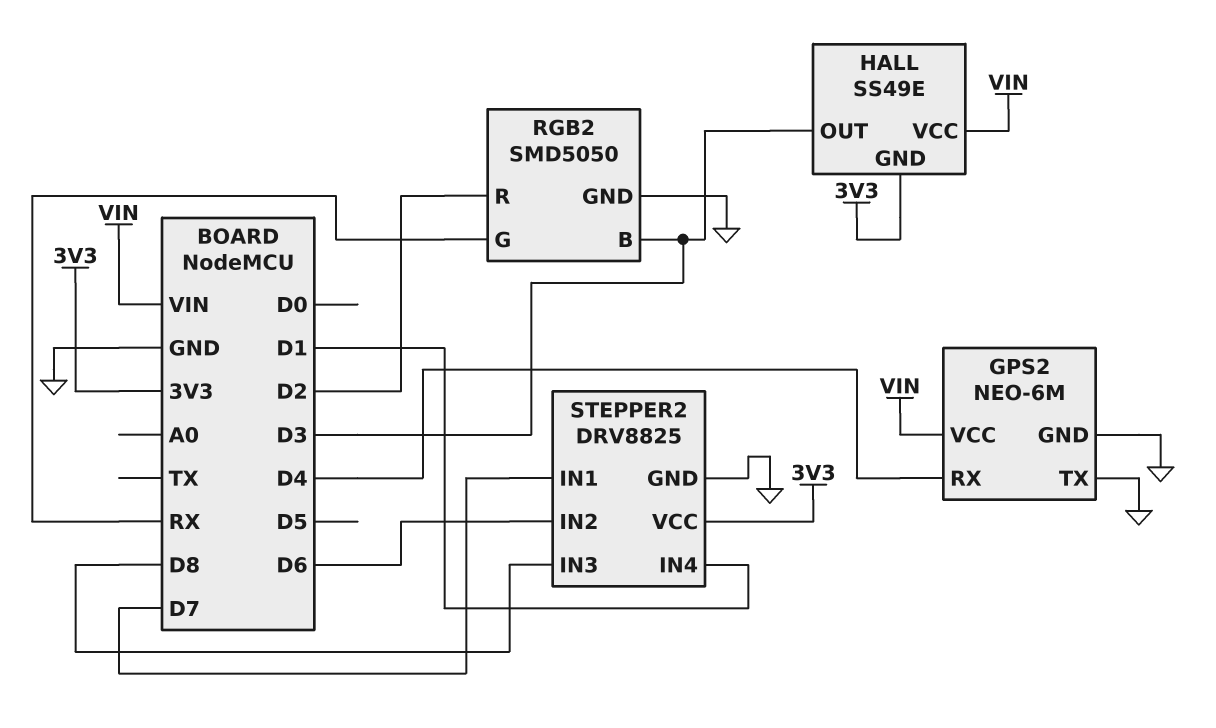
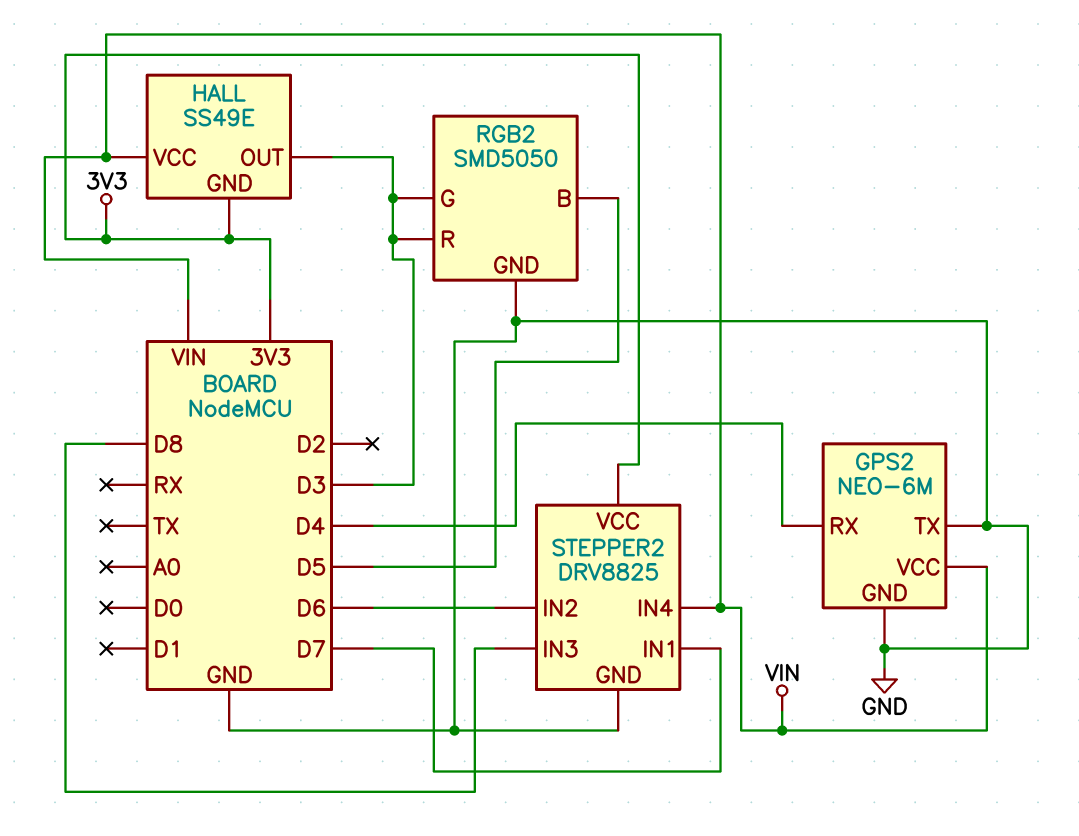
RGB2 pin B: D3 -> D5
RGB2 pin G: RX -> D3
RGB2 pin R: D2 -> D3
STEPPER2 pin IN4: D1 -> VIN

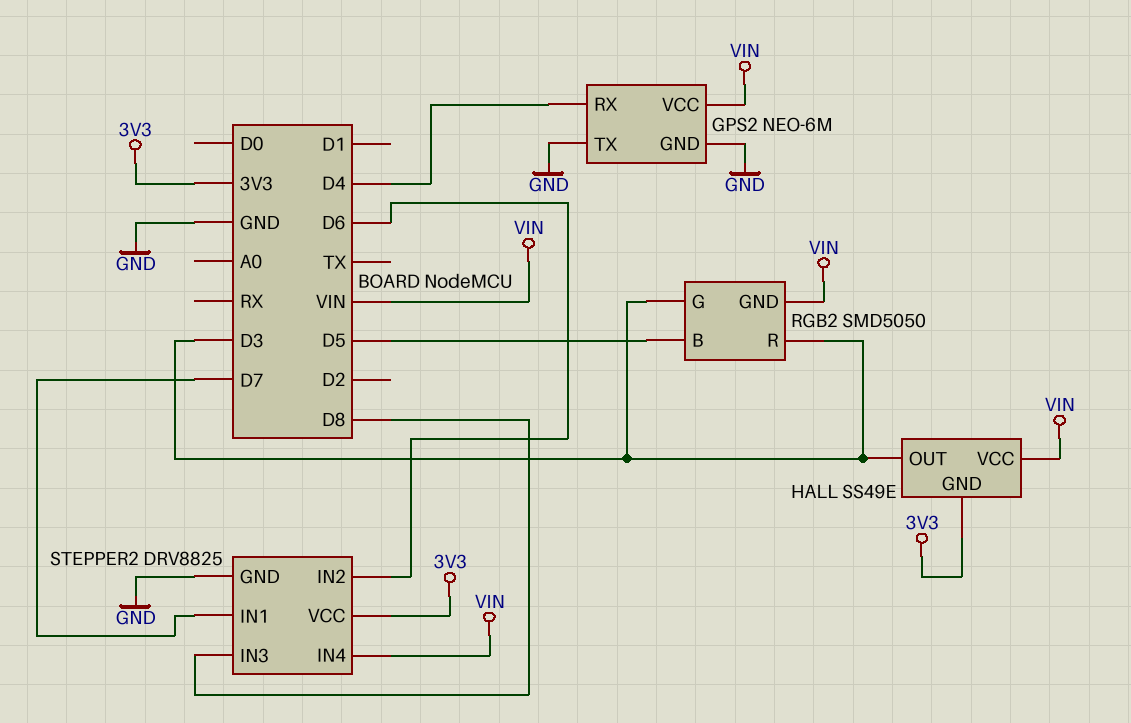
RGB2 pin GND: GND -> VIN

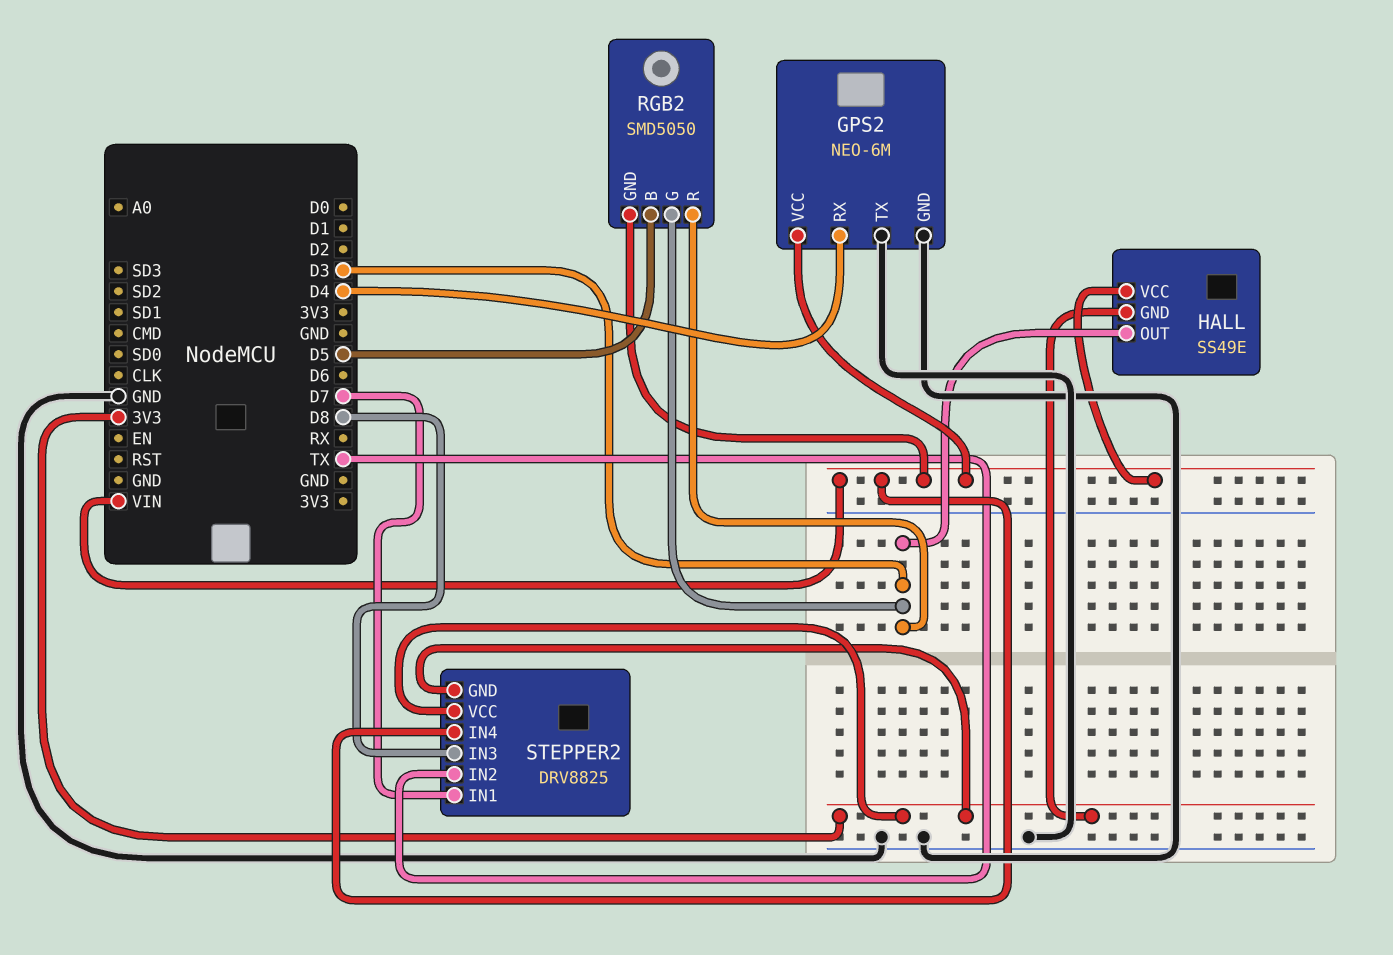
STEPPER2 pin GND: GND -> 3V3
STEPPER2 pin IN2: D6 -> TX

